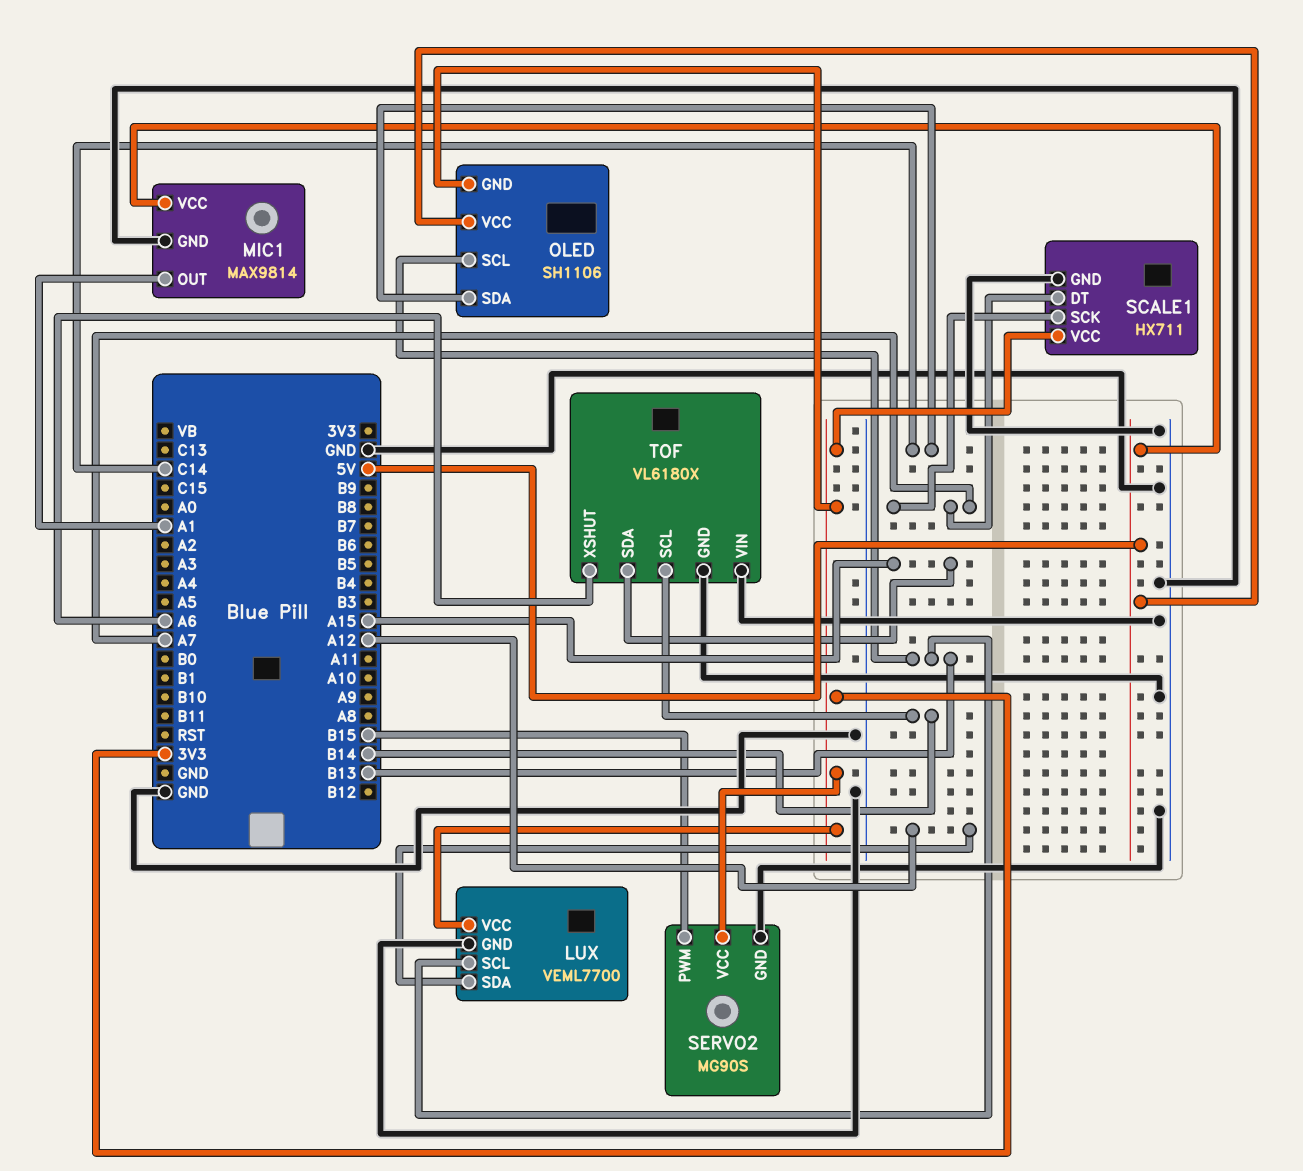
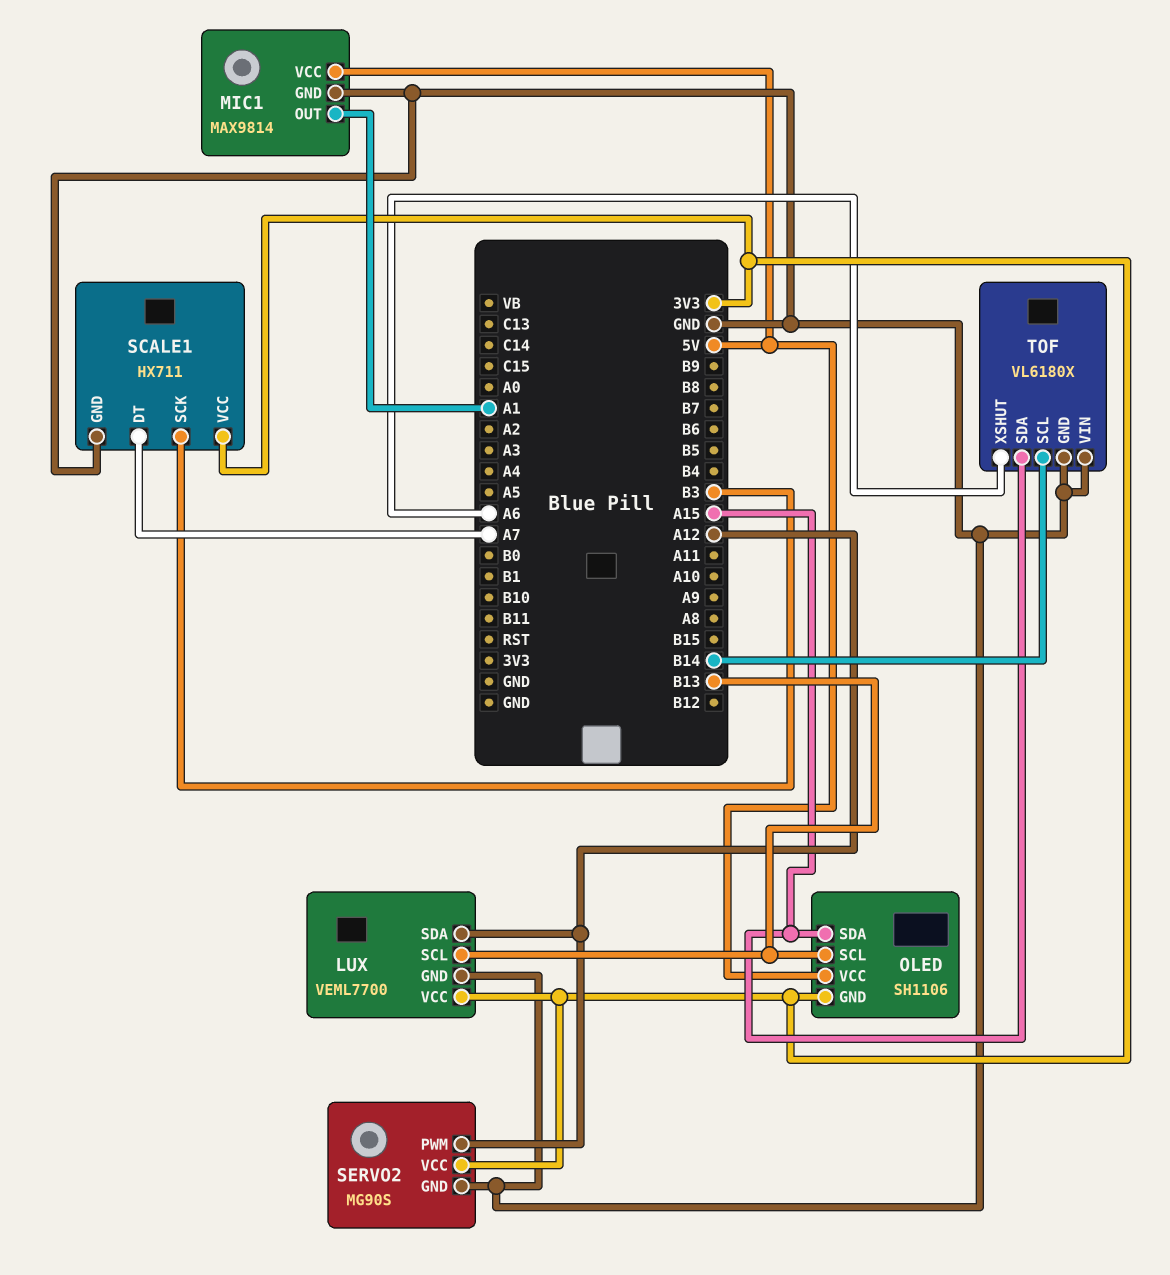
OLED pin SDA: C14 -> A15
SCALE1 pin SCK: A7 -> B3
SERVO2 pin PWM: B15 -> A12

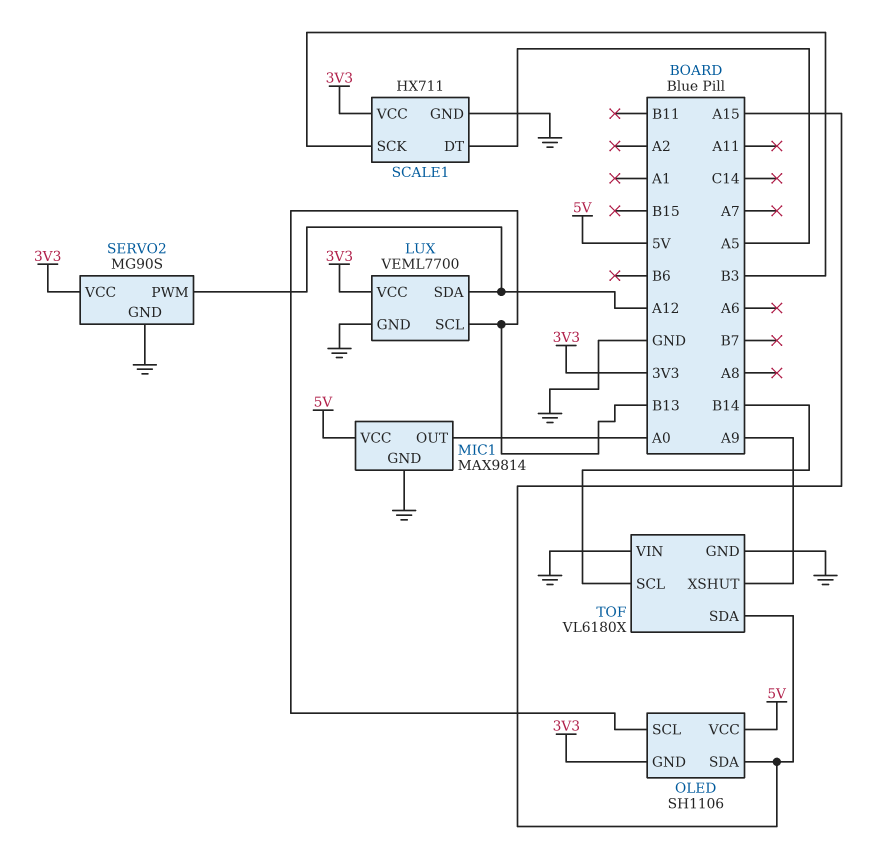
MIC1 pin OUT: A1 -> A0
SCALE1 pin DT: A7 -> A5
TOF pin XSHUT: A6 -> A9

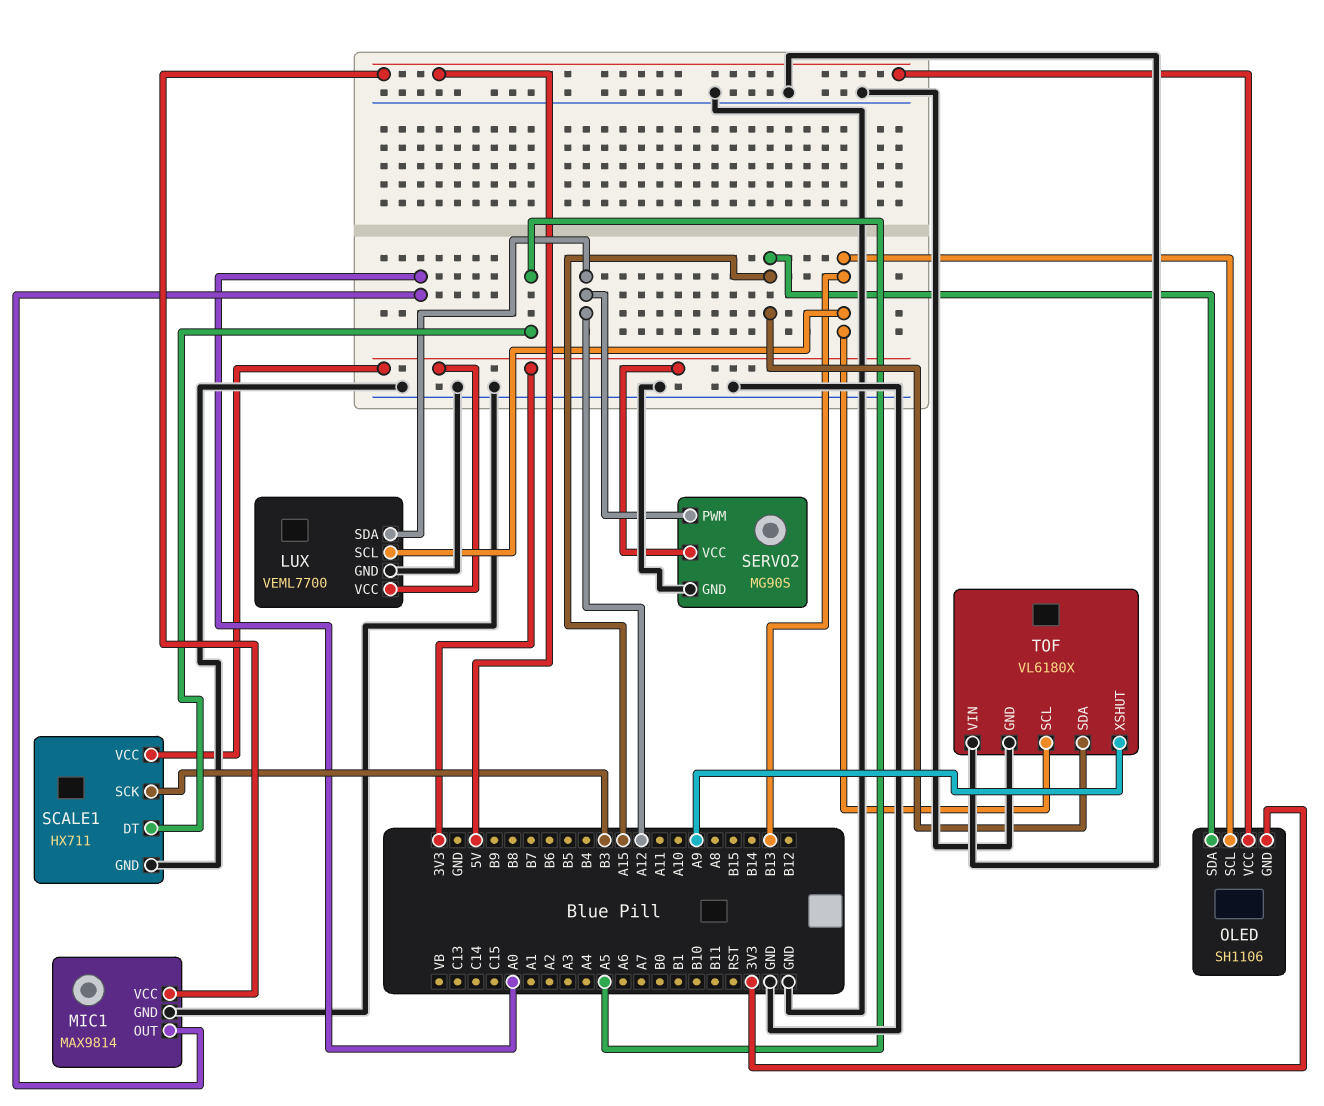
TOF pin SCL: B14 -> B13

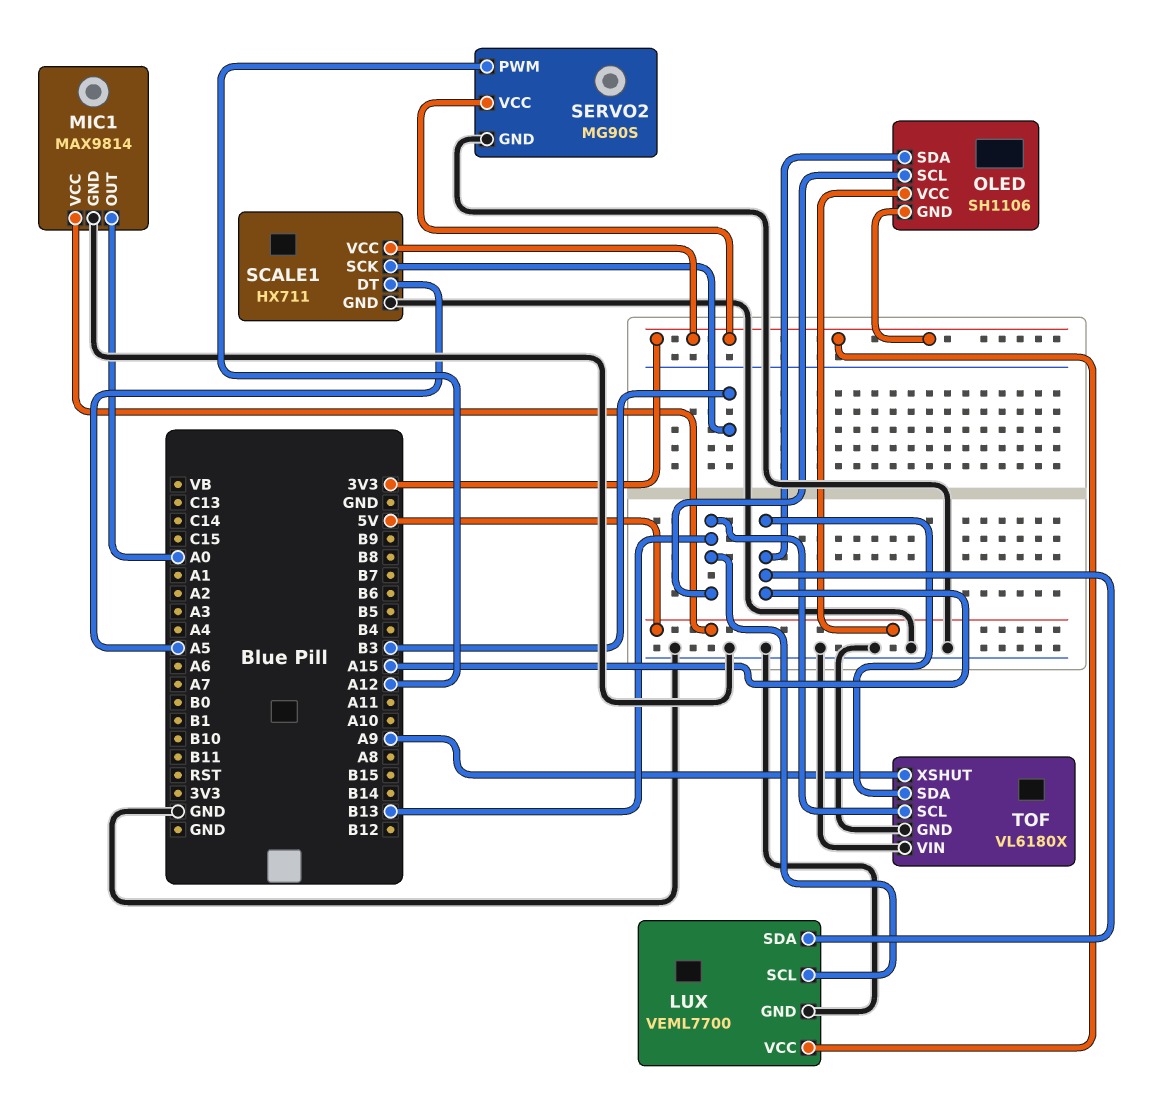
LUX pin SDA: A12 -> A15

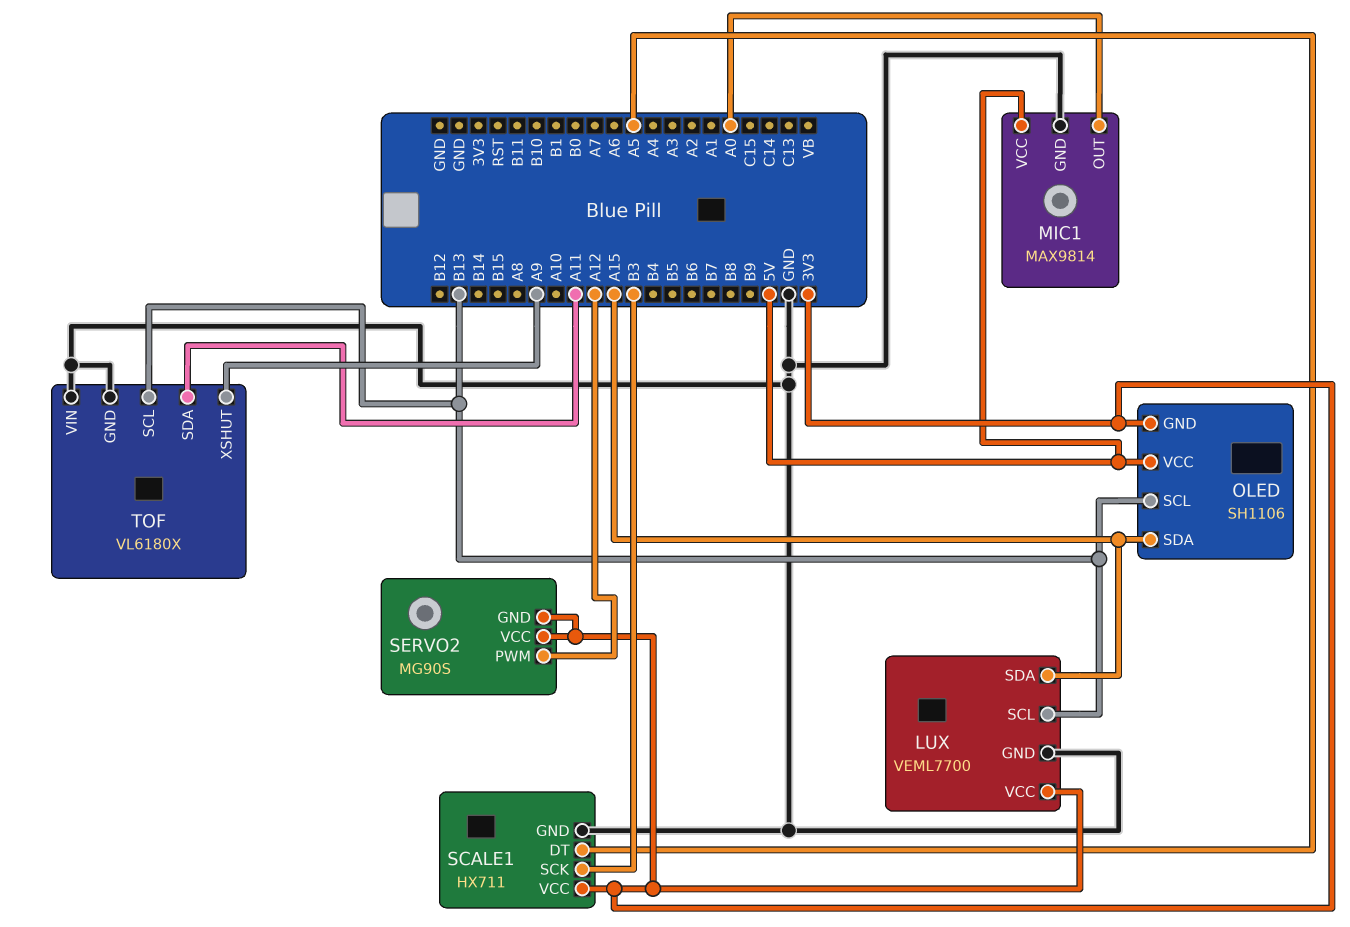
SERVO2 pin GND: GND -> 3V3
TOF pin SDA: A15 -> A11

